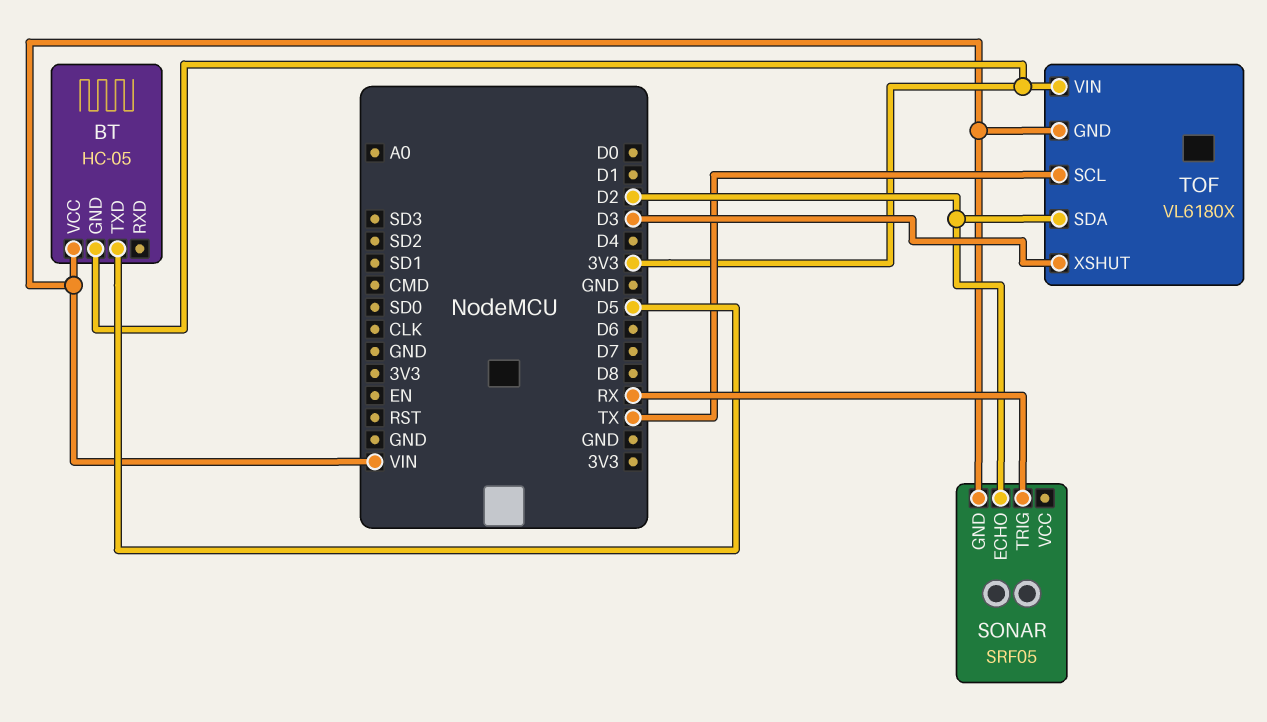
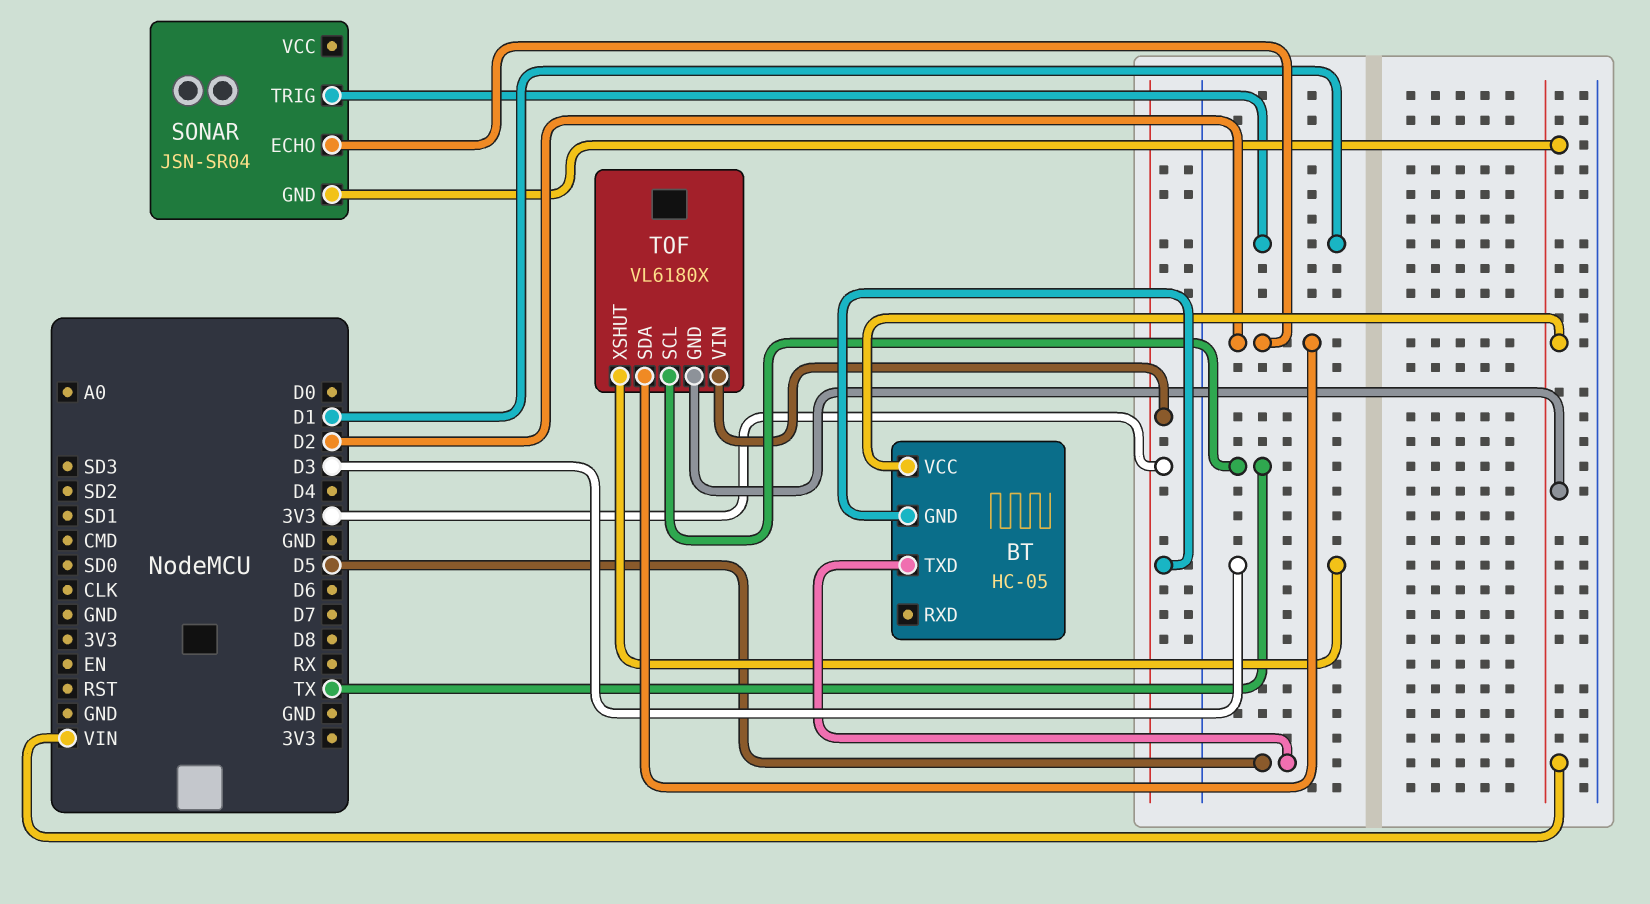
SONAR: SRF05 -> JSN-SR04
SONAR pin TRIG: RX -> D1

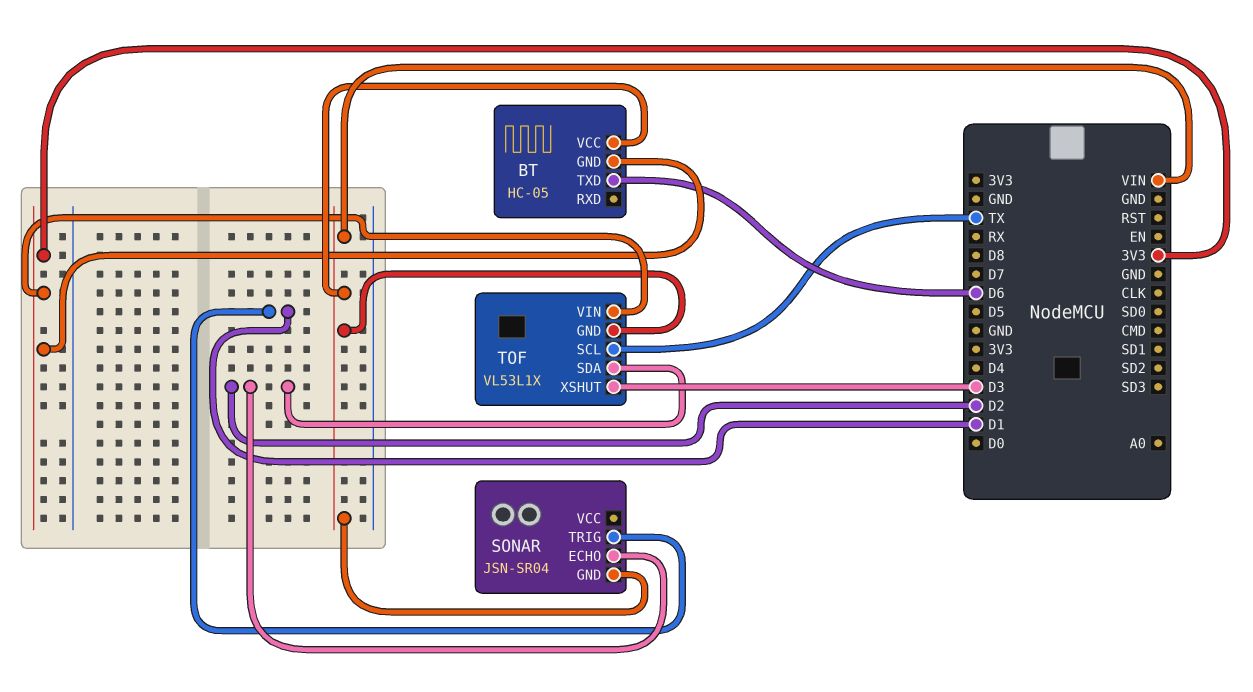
BT pin TXD: D5 -> D6
TOF: VL6180X -> VL53L1X

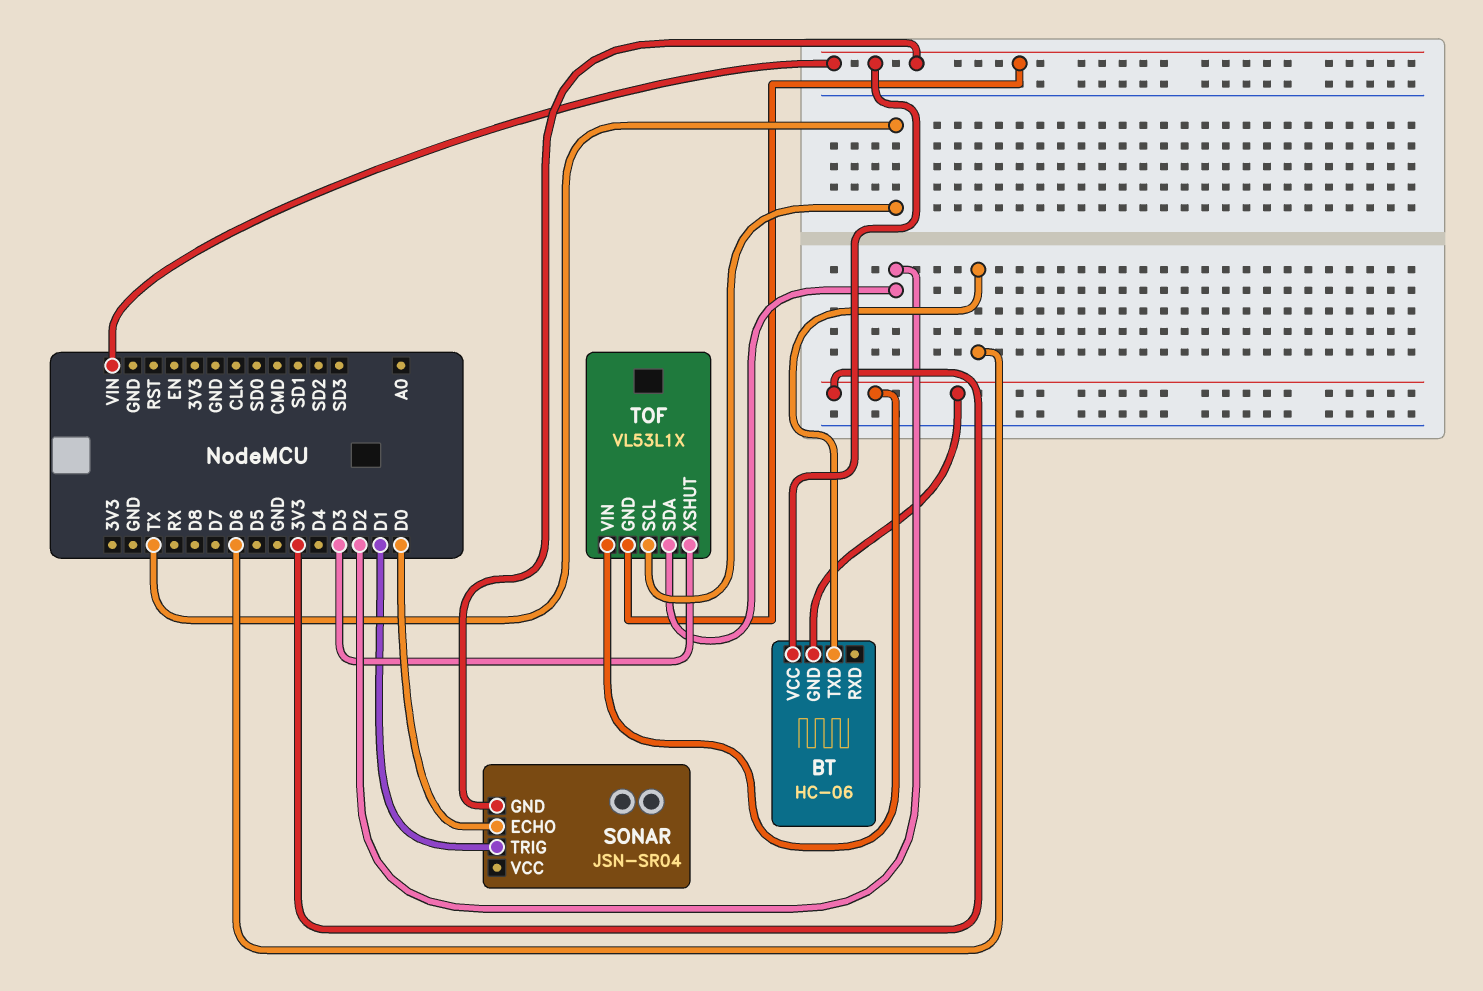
BT: HC-05 -> HC-06
SONAR pin ECHO: D2 -> D0

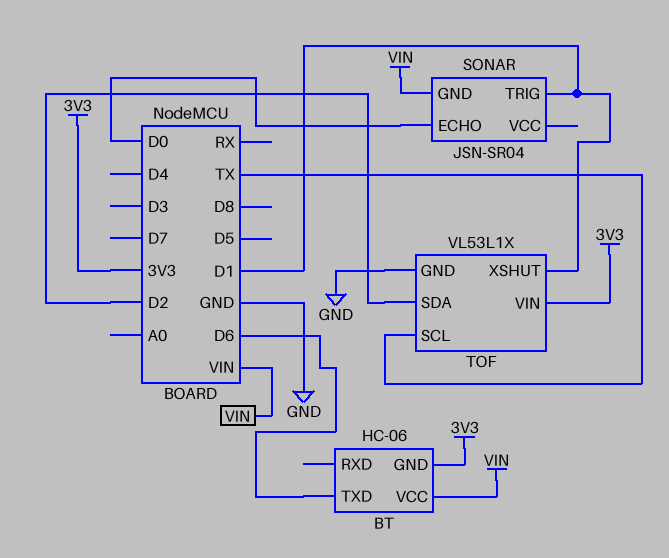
TOF pin GND: VIN -> GND
TOF pin XSHUT: D3 -> D1

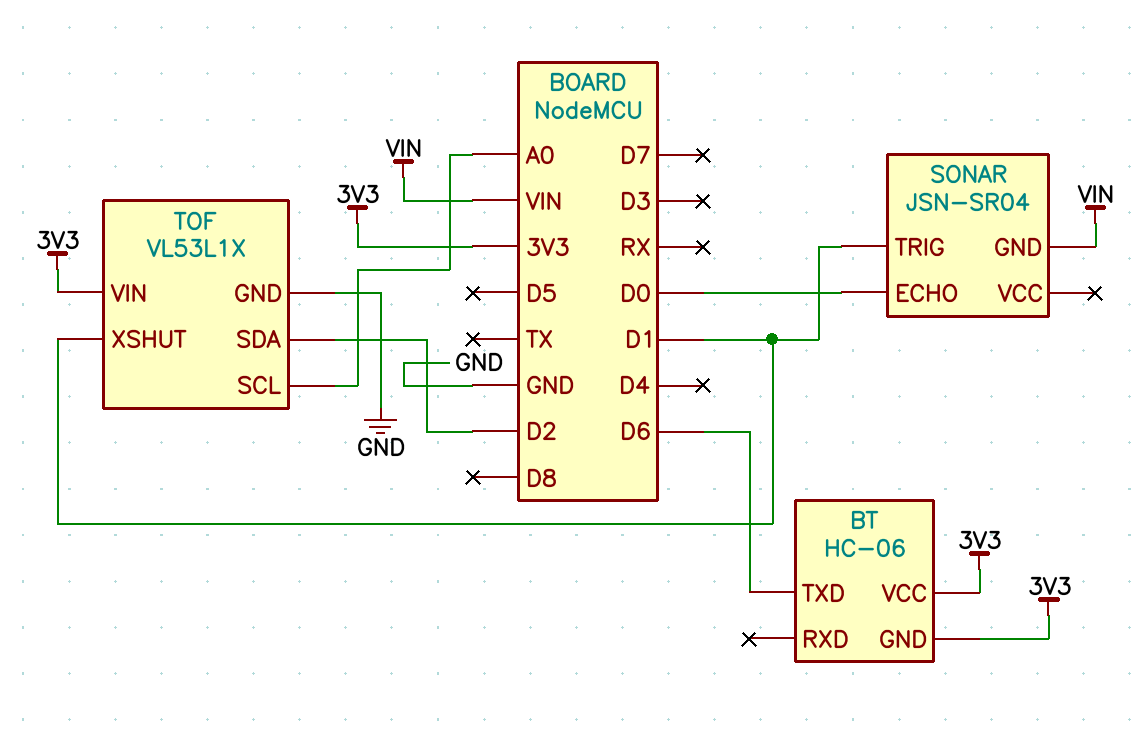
BT pin VCC: VIN -> 3V3
TOF pin SCL: TX -> A0

